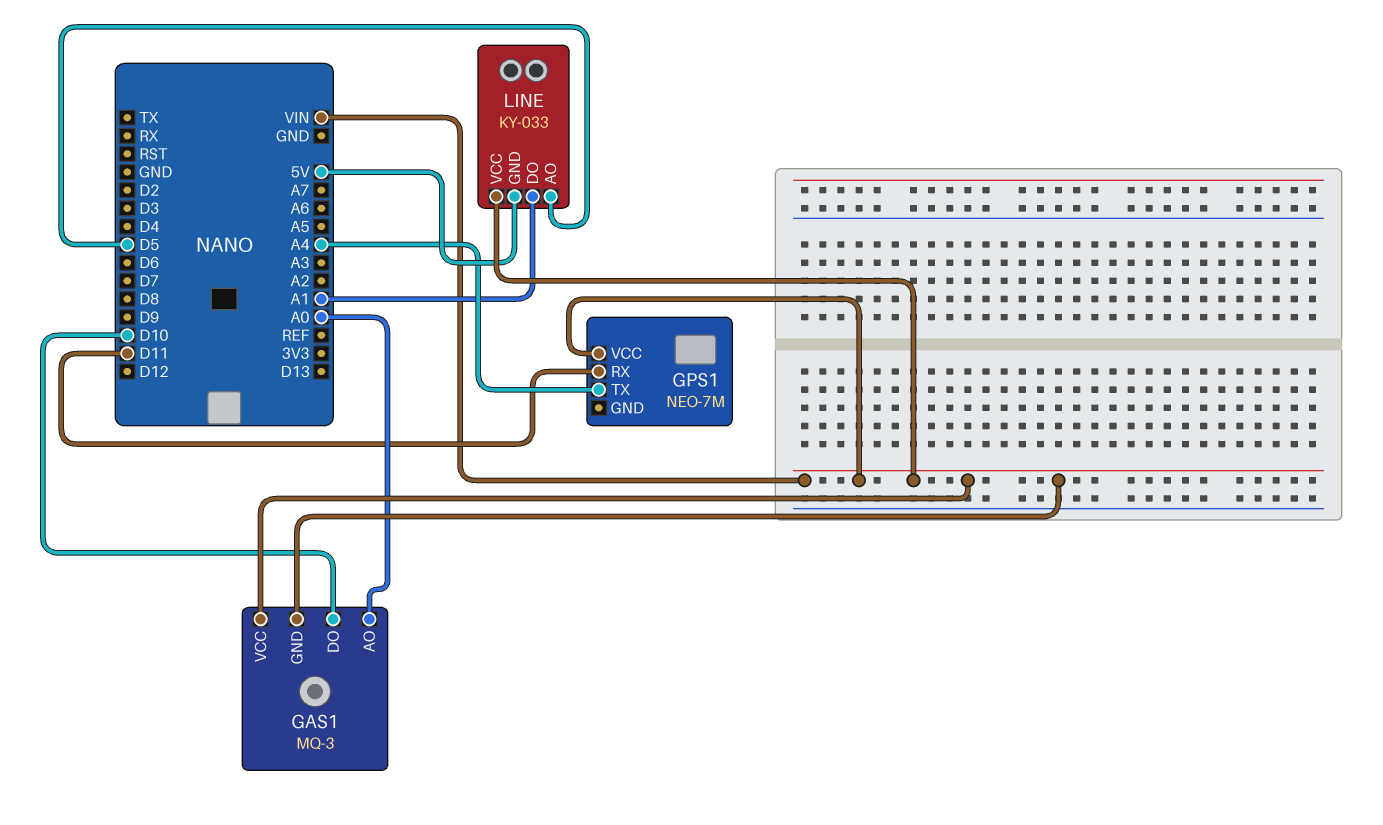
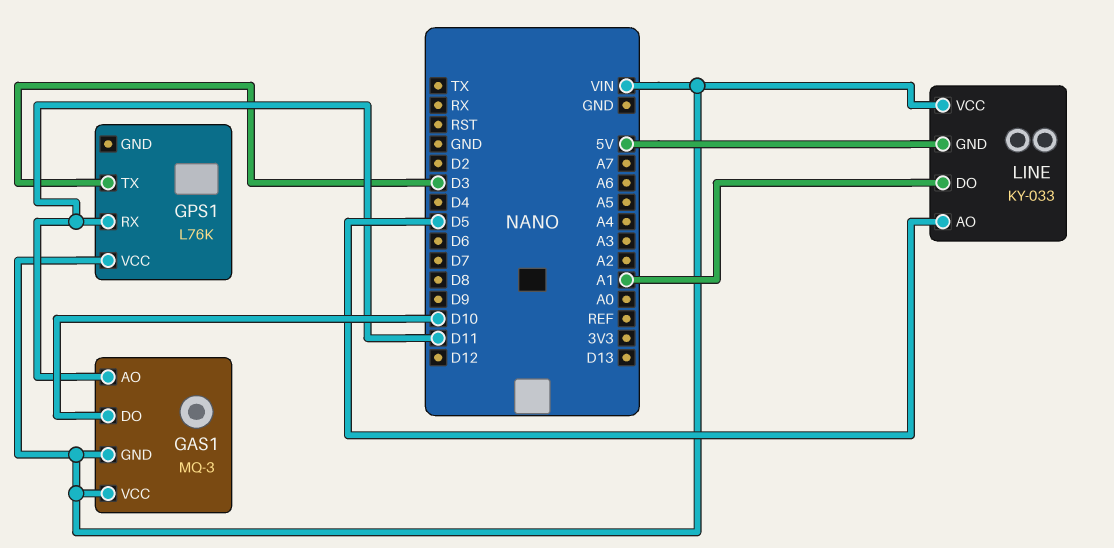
GAS1 pin AO: A0 -> D11
GPS1: NEO-7M -> L76K
GPS1 pin TX: A4 -> D3

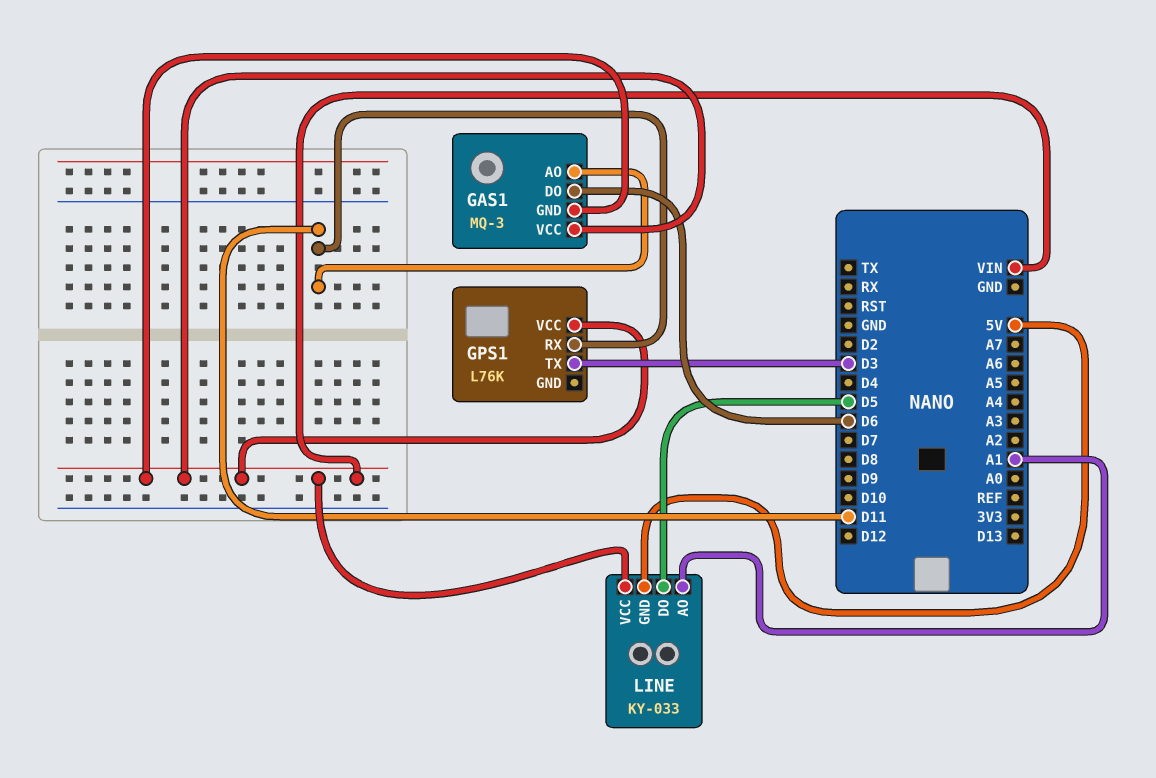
GAS1 pin DO: D10 -> D6
LINE pin AO: D5 -> A1
LINE pin DO: A1 -> D5

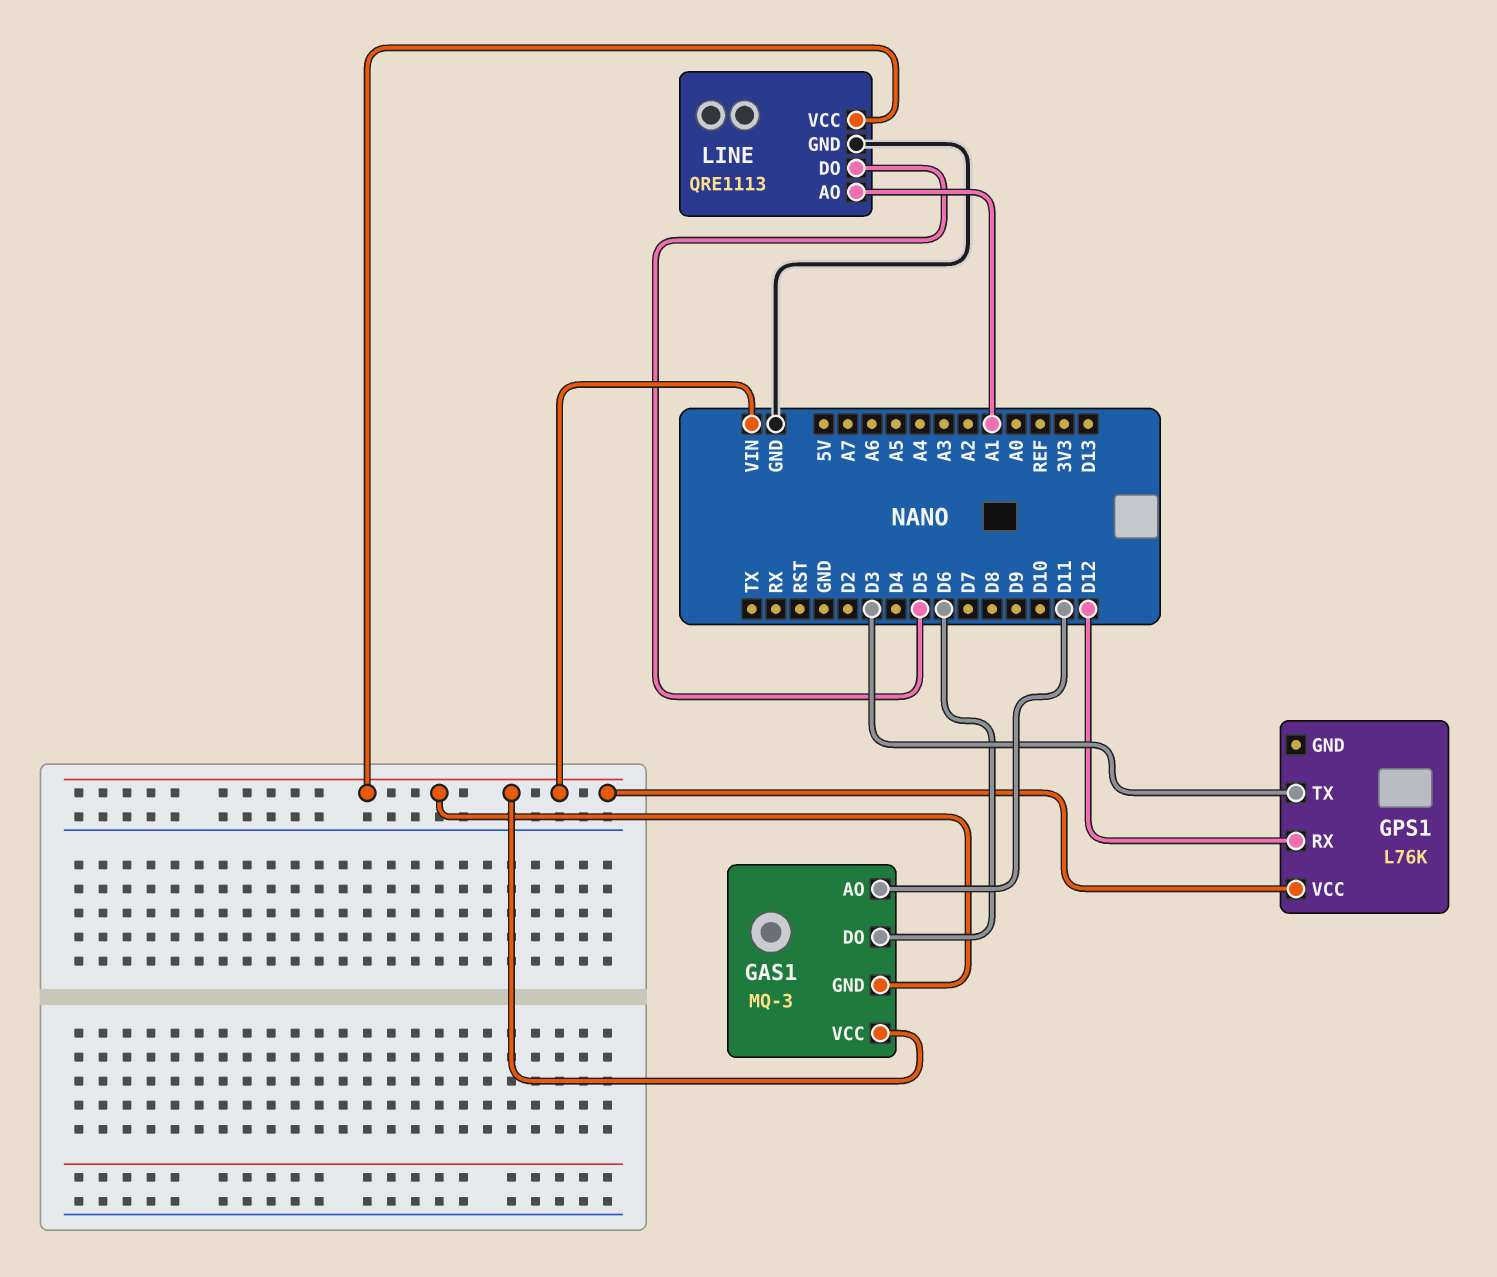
GPS1 pin RX: D11 -> D12
LINE: KY-033 -> QRE1113
LINE pin GND: 5V -> GND

